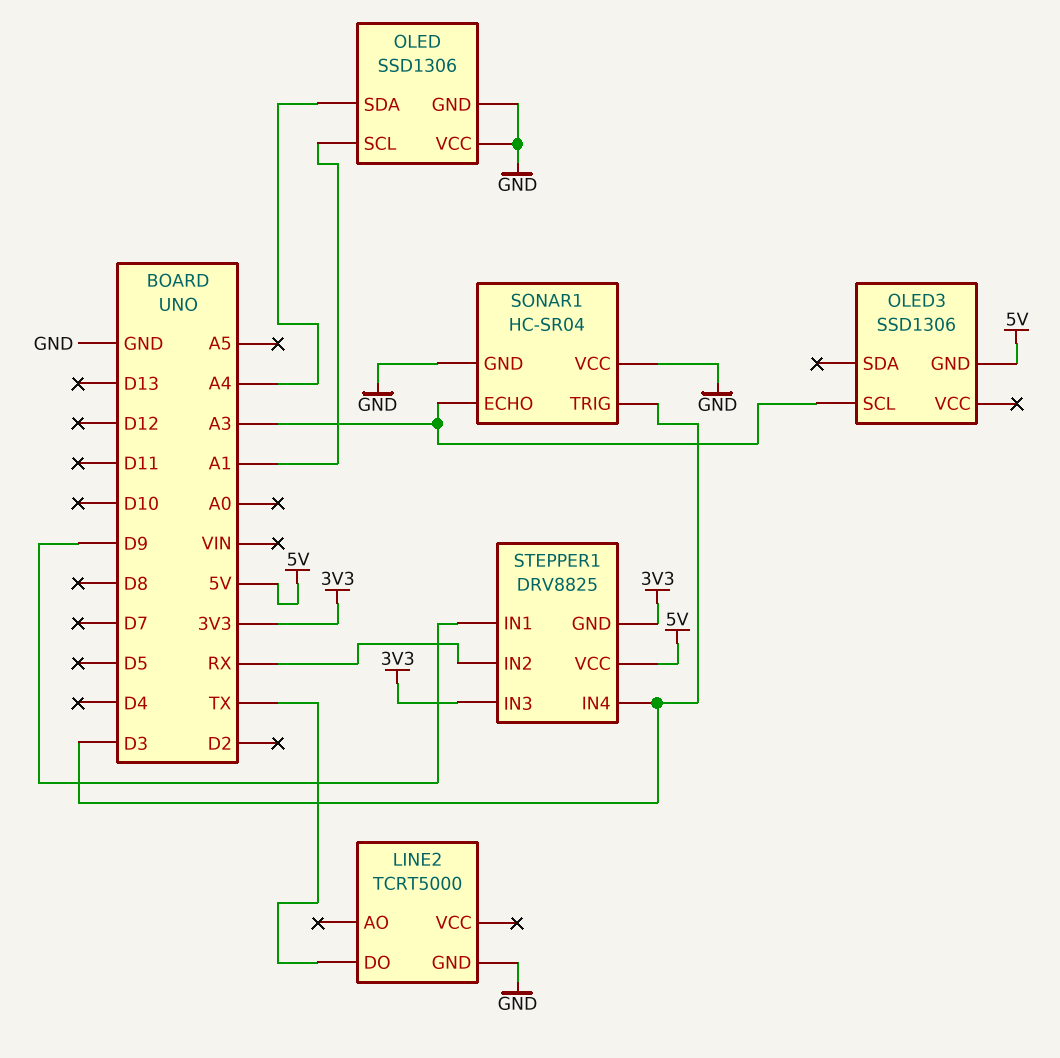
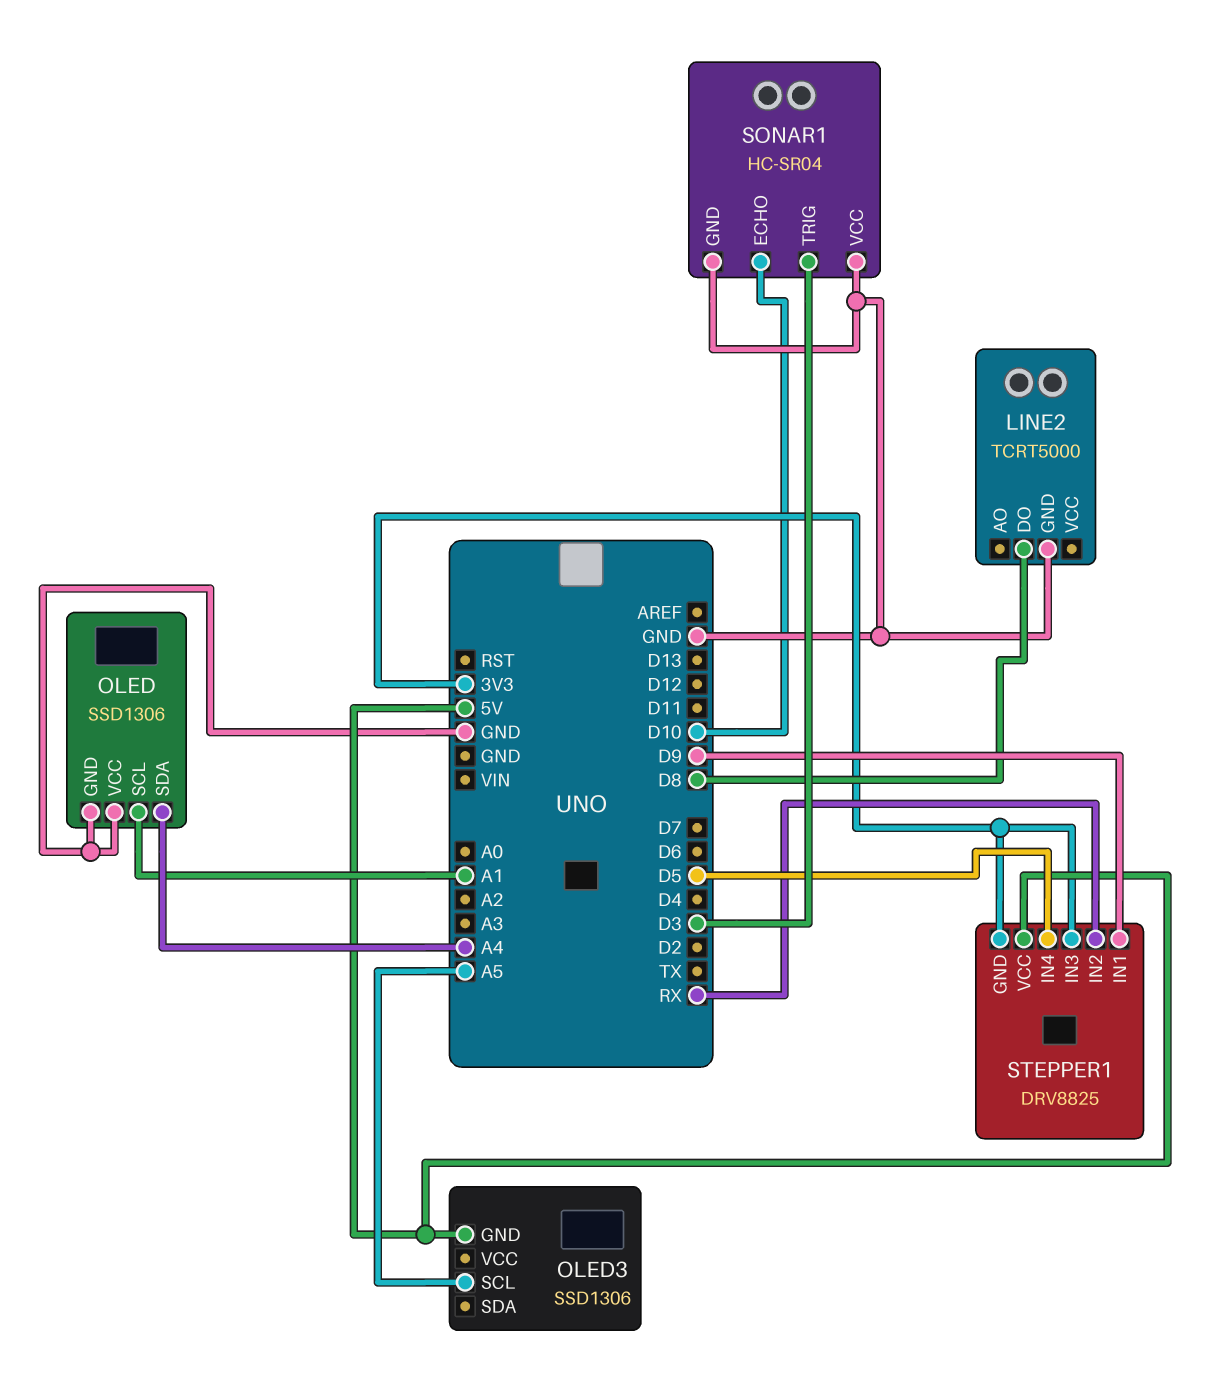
LINE2 pin DO: TX -> D8
OLED3 pin SCL: A3 -> A5
SONAR1 pin ECHO: A3 -> D10
STEPPER1 pin IN4: D3 -> D5

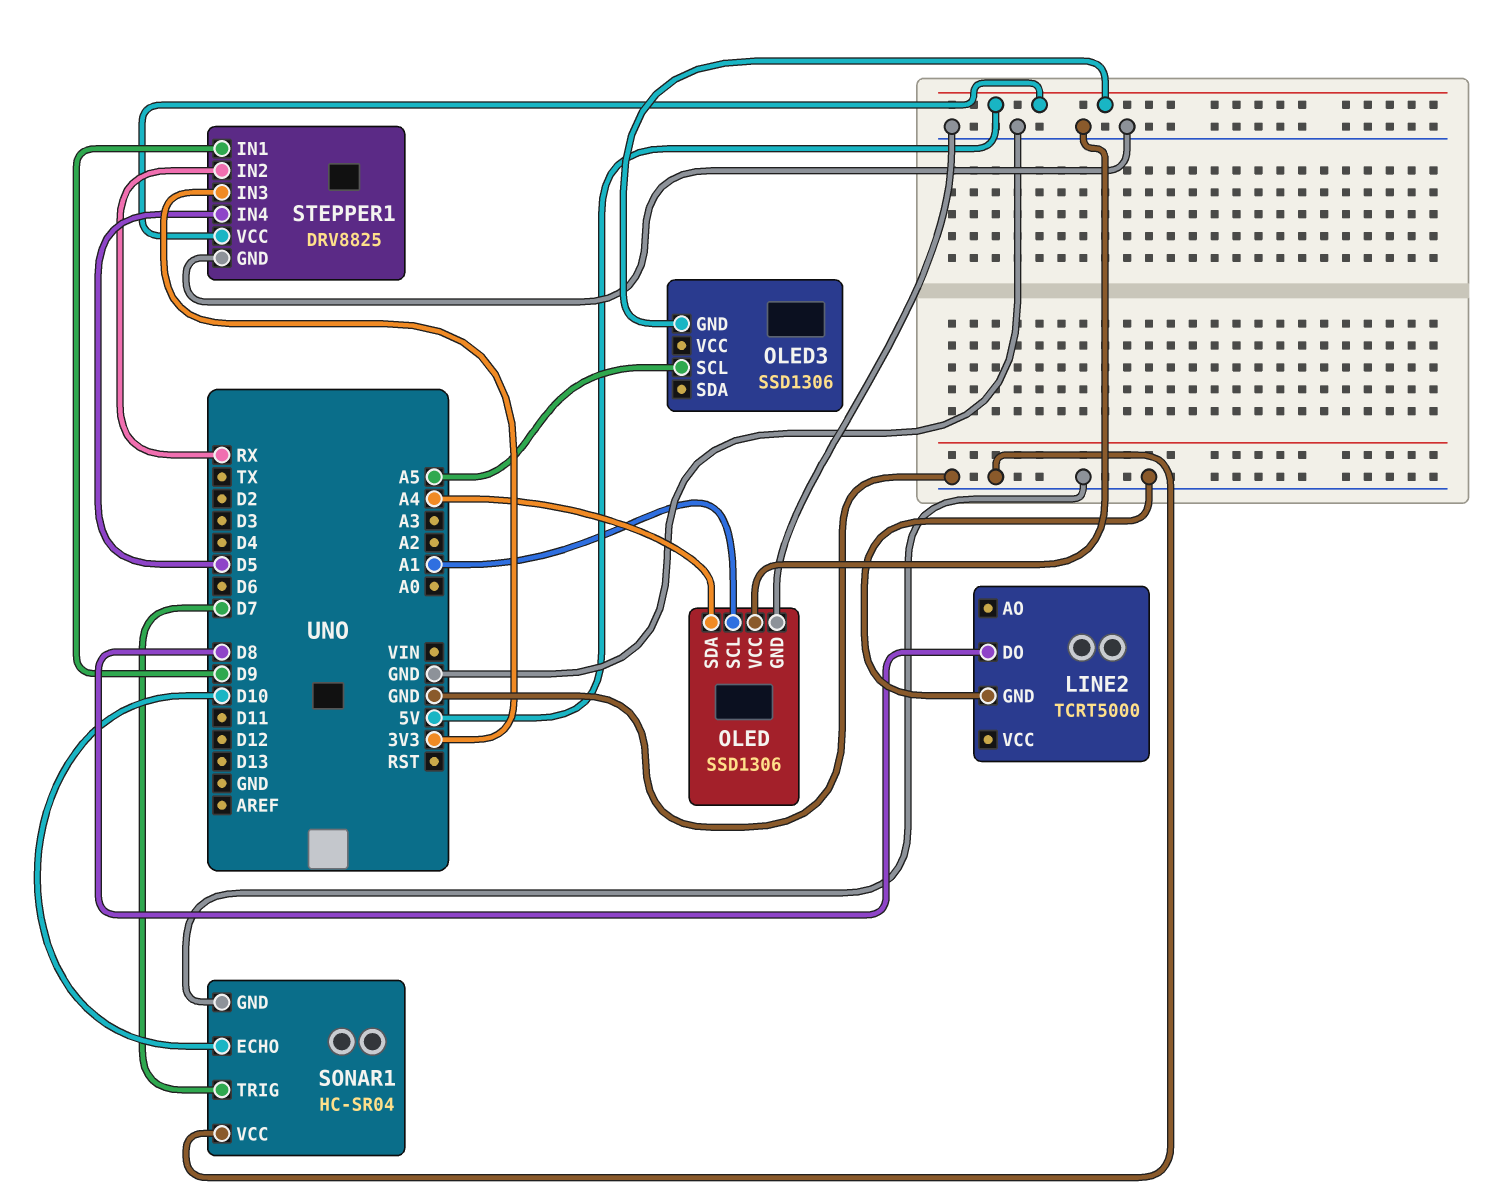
SONAR1 pin TRIG: D3 -> D7
STEPPER1 pin GND: 3V3 -> GND

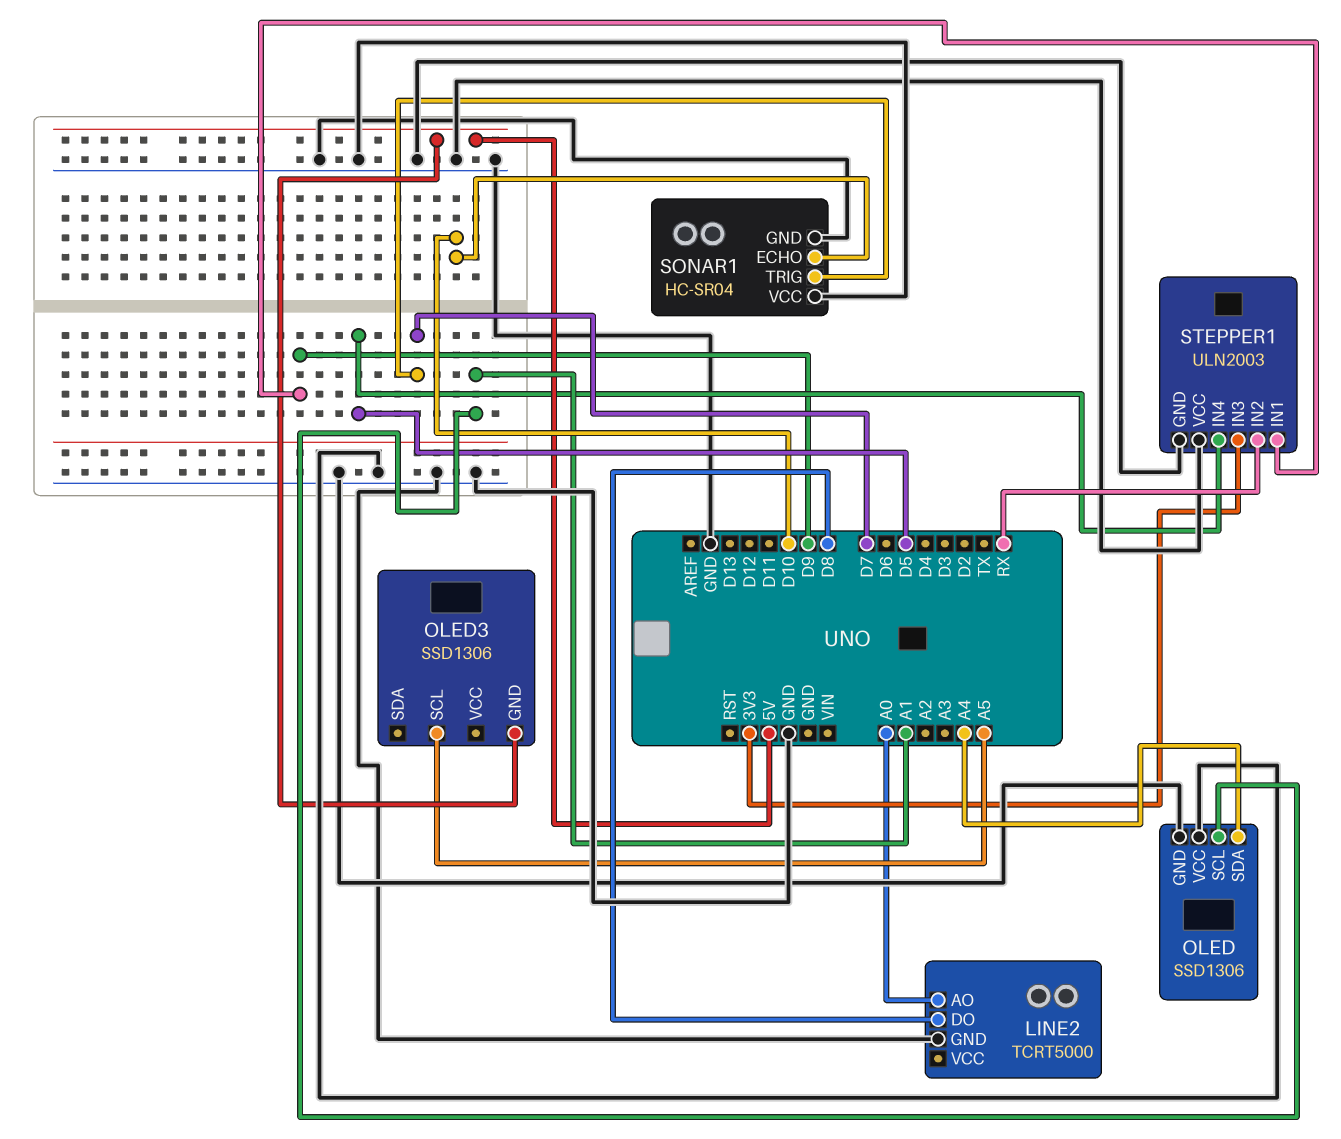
LINE2 pin AO: none -> A0
STEPPER1: DRV8825 -> ULN2003
STEPPER1 pin VCC: 5V -> GND

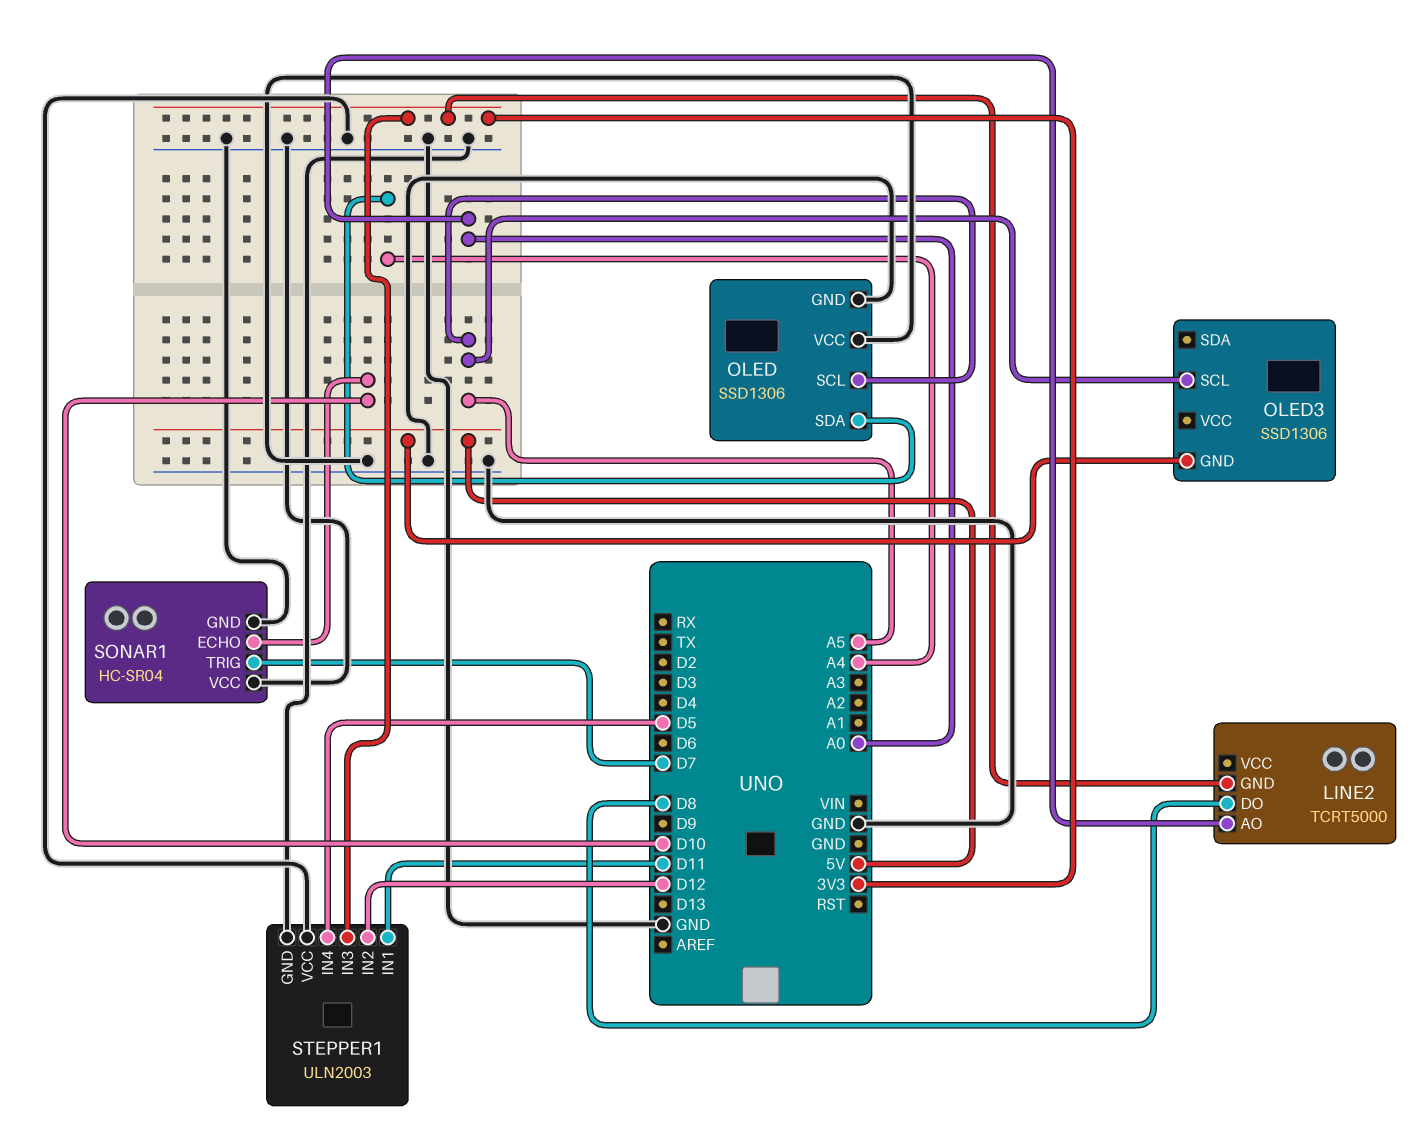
LINE2 pin GND: GND -> 3V3
OLED pin SCL: A1 -> A5
STEPPER1 pin IN1: D9 -> D11
STEPPER1 pin IN2: RX -> D12

